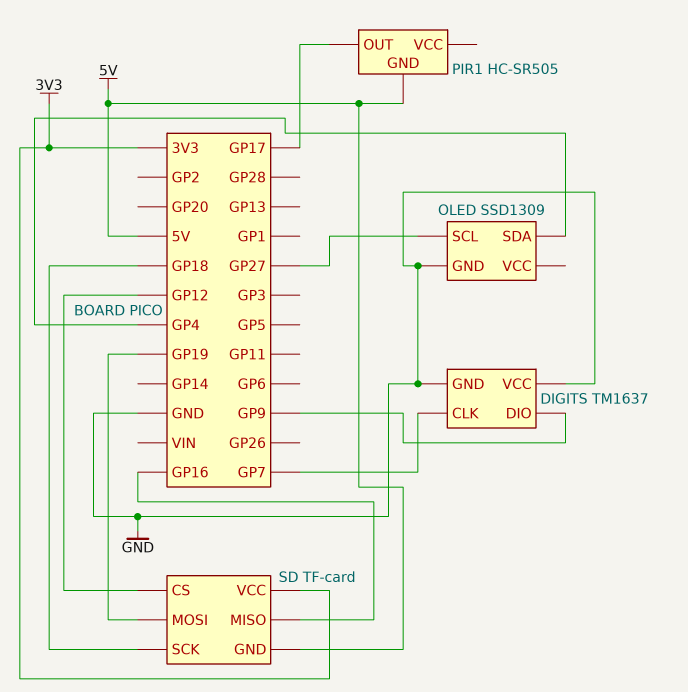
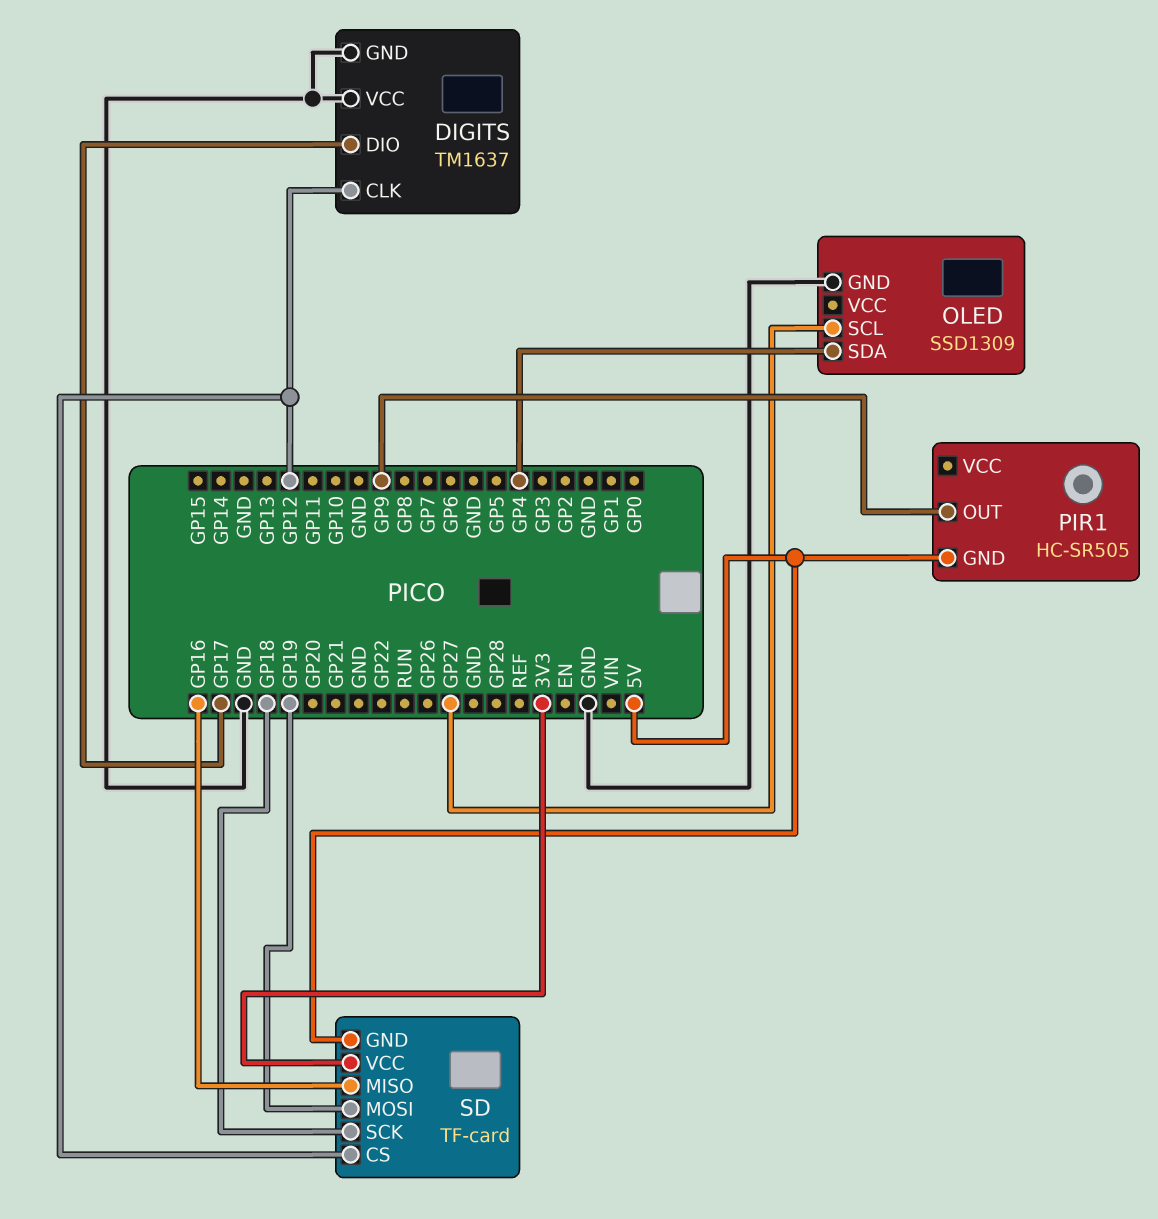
DIGITS pin CLK: GP7 -> GP12
DIGITS pin DIO: GP9 -> GP17
PIR1 pin OUT: GP17 -> GP9

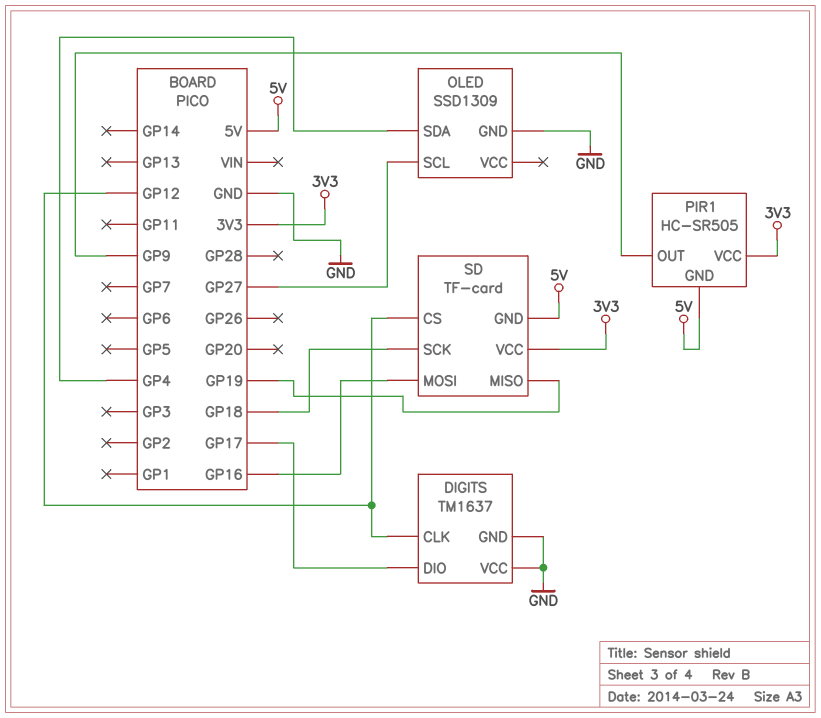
PIR1 pin VCC: none -> 3V3
SD pin MISO: GP16 -> GP19
SD pin MOSI: GP19 -> GP16

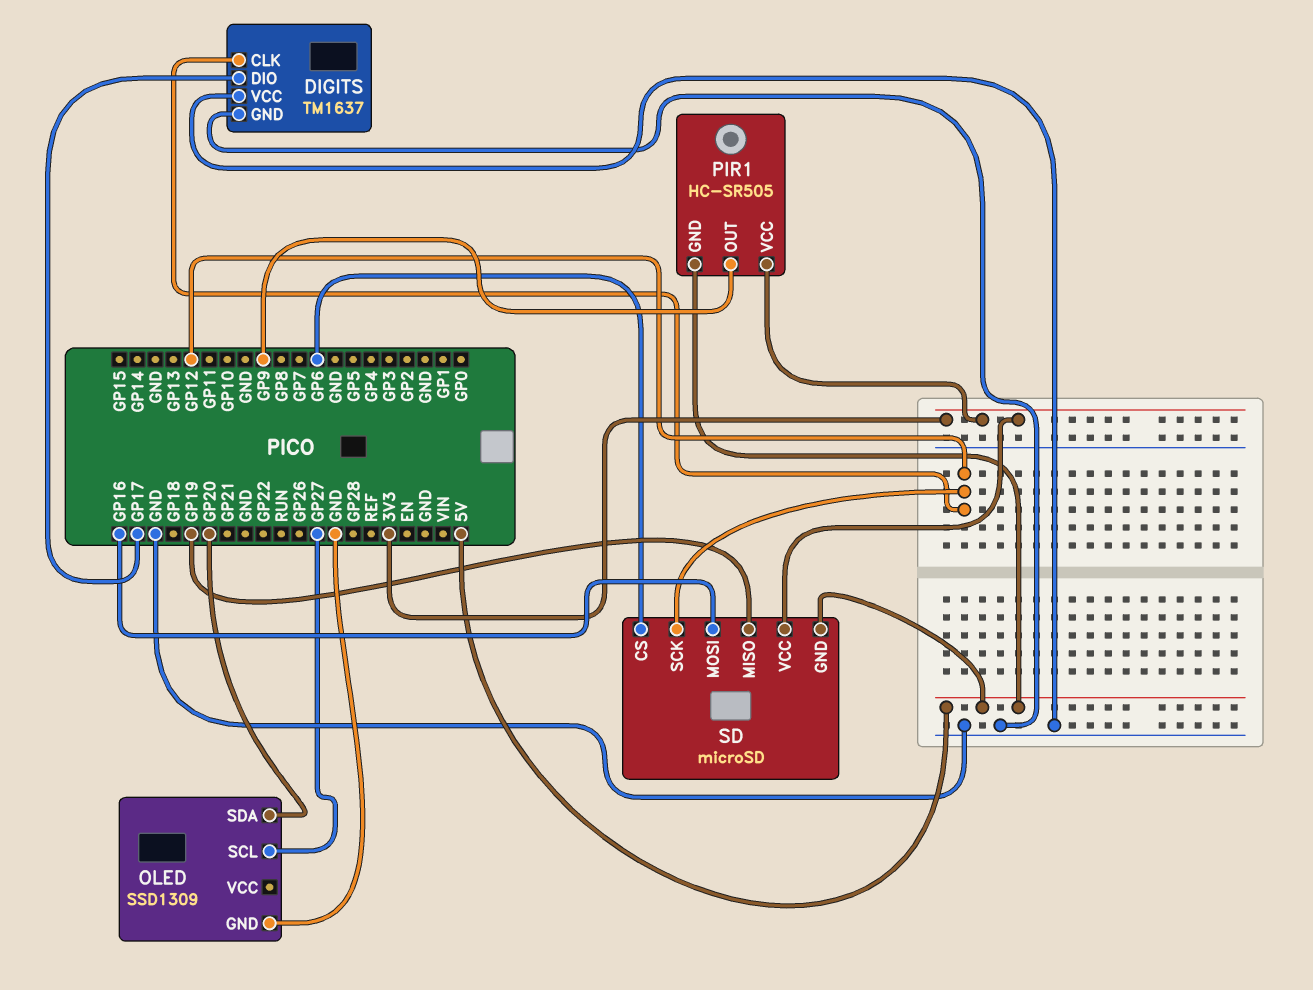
OLED pin SDA: GP4 -> GP20
SD: TF-card -> microSD
SD pin CS: GP12 -> GP6
SD pin SCK: GP18 -> GP12

